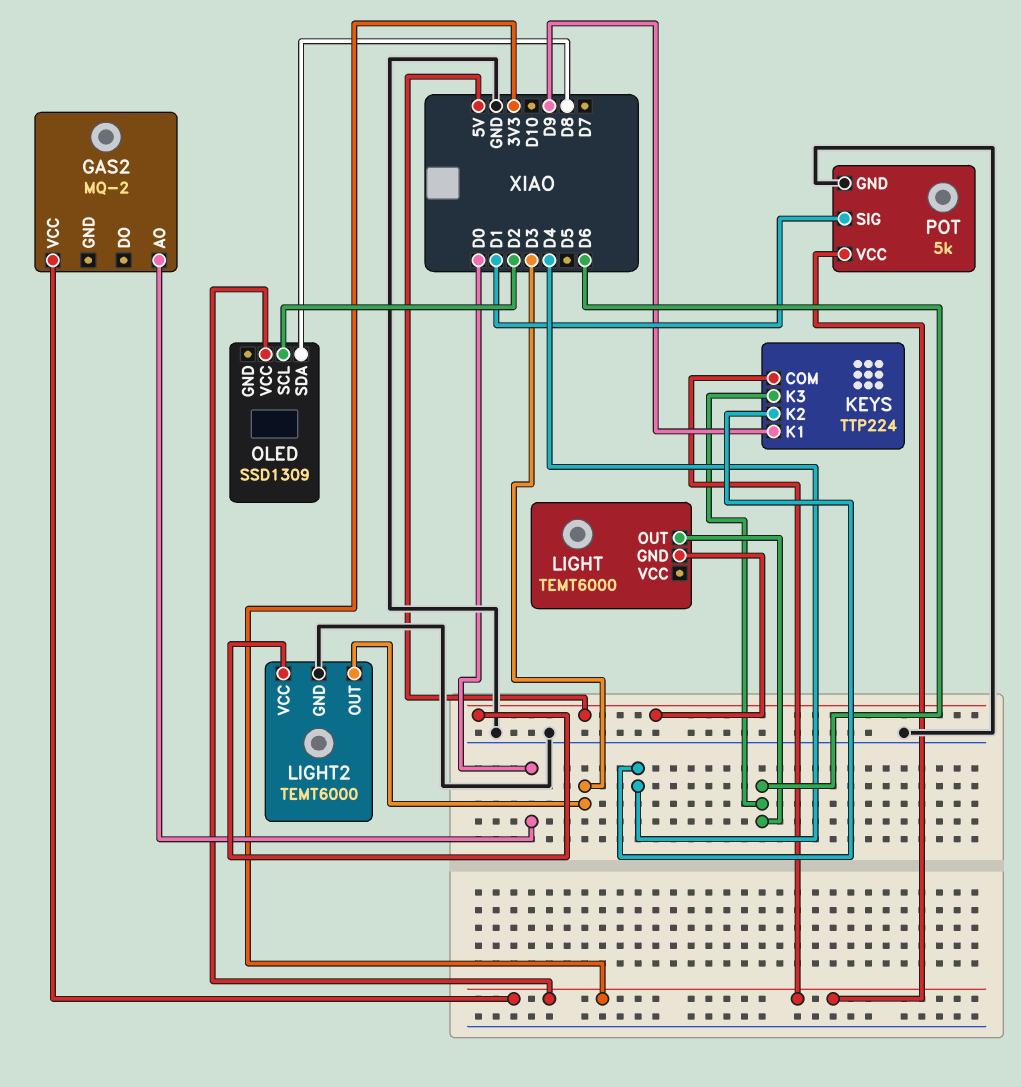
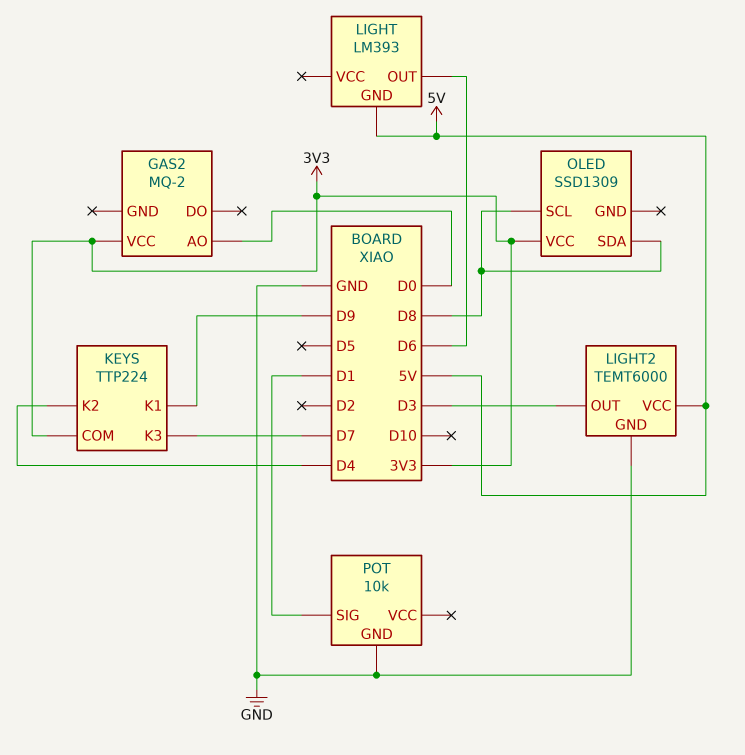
KEYS pin K3: D6 -> D7
LIGHT: TEMT6000 -> LM393
OLED pin SCL: D2 -> D8
POT: 5k -> 10k
POT pin VCC: 3V3 -> none

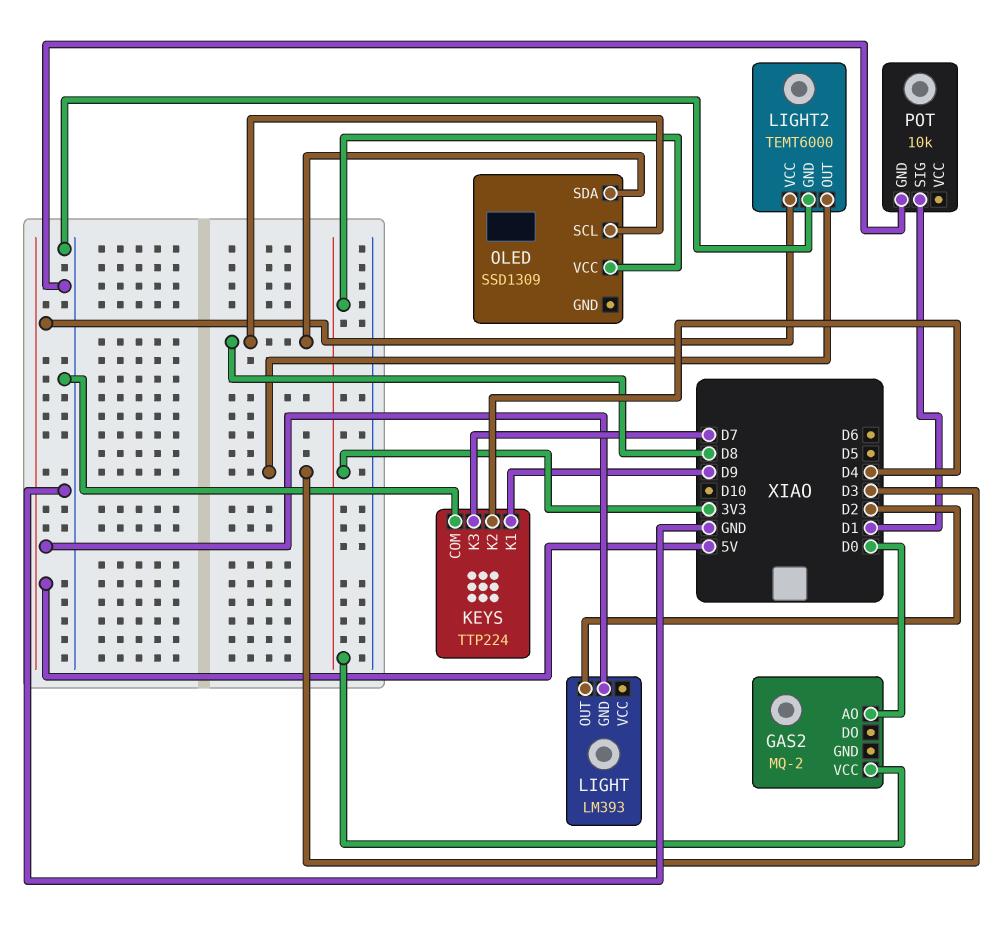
KEYS pin COM: 3V3 -> GND
LIGHT pin OUT: D6 -> D2

